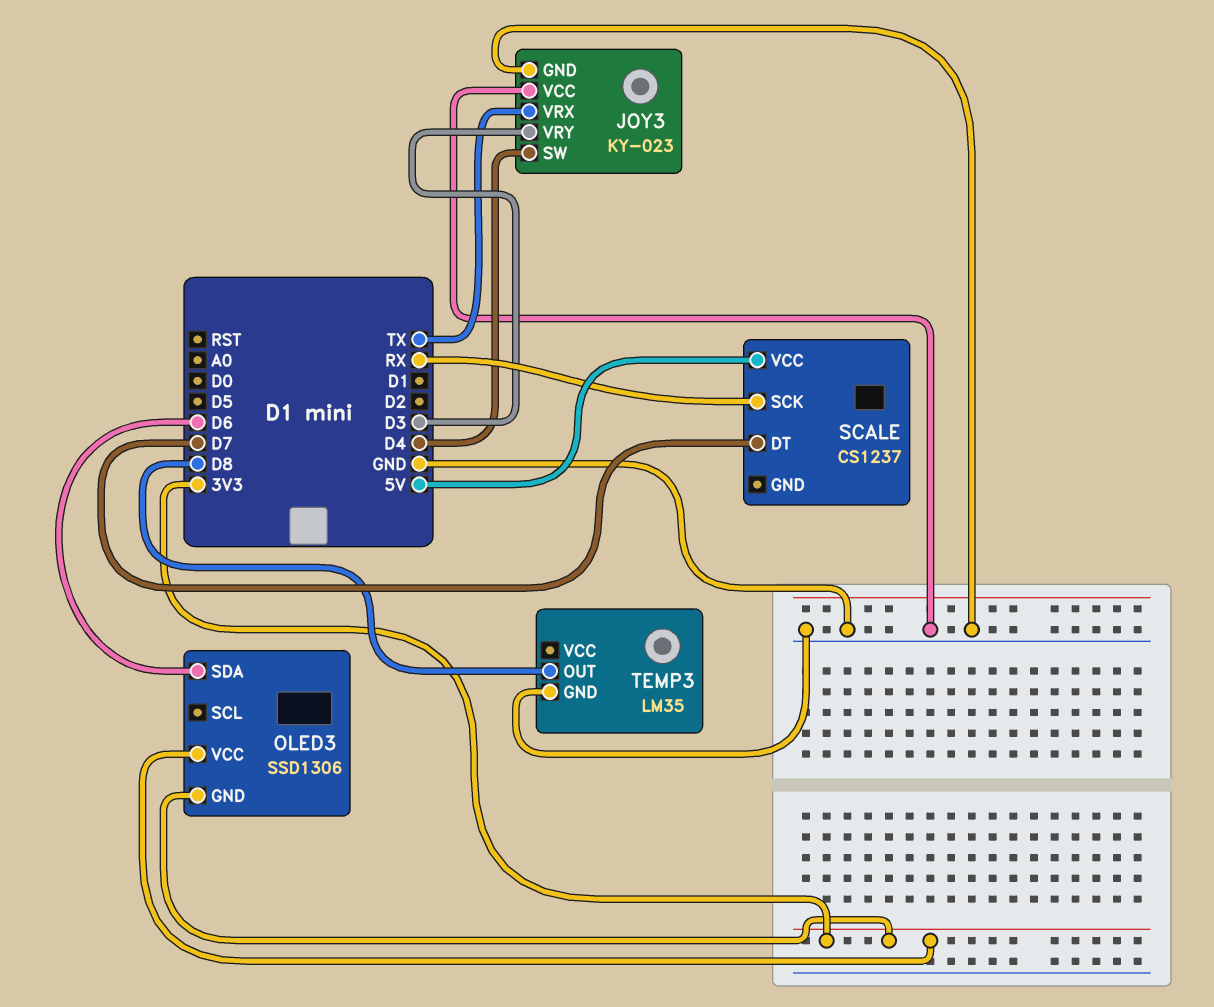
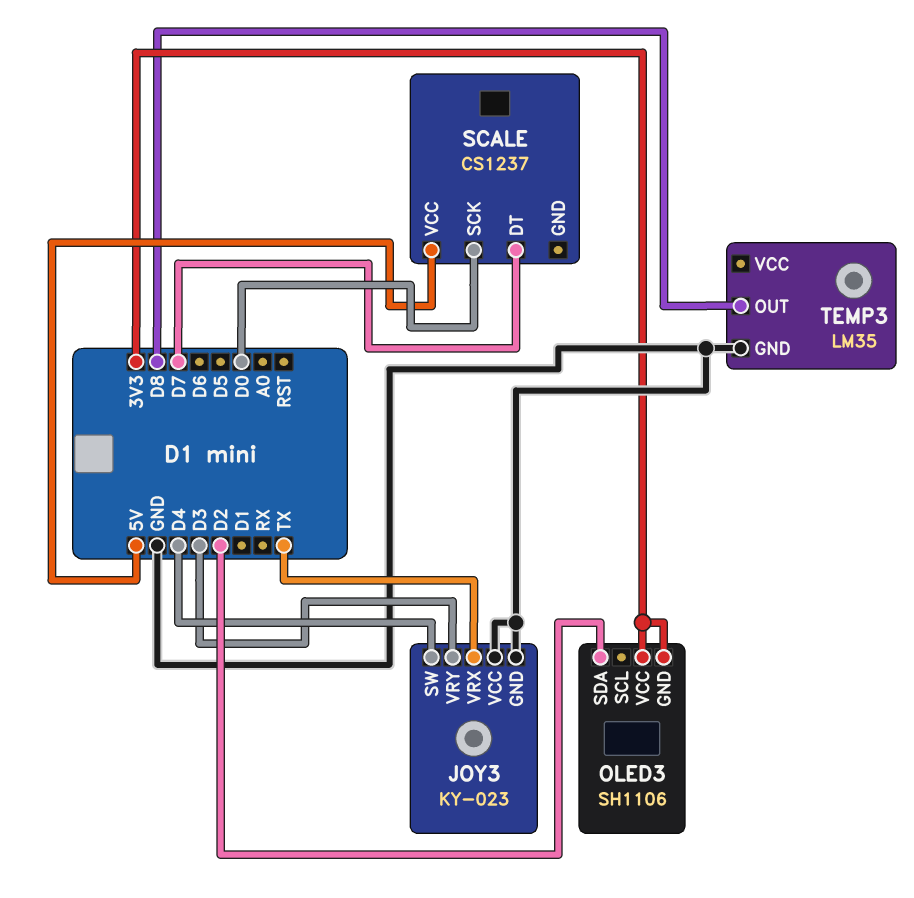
OLED3: SSD1306 -> SH1106
OLED3 pin SDA: D6 -> D2
SCALE pin SCK: RX -> D0

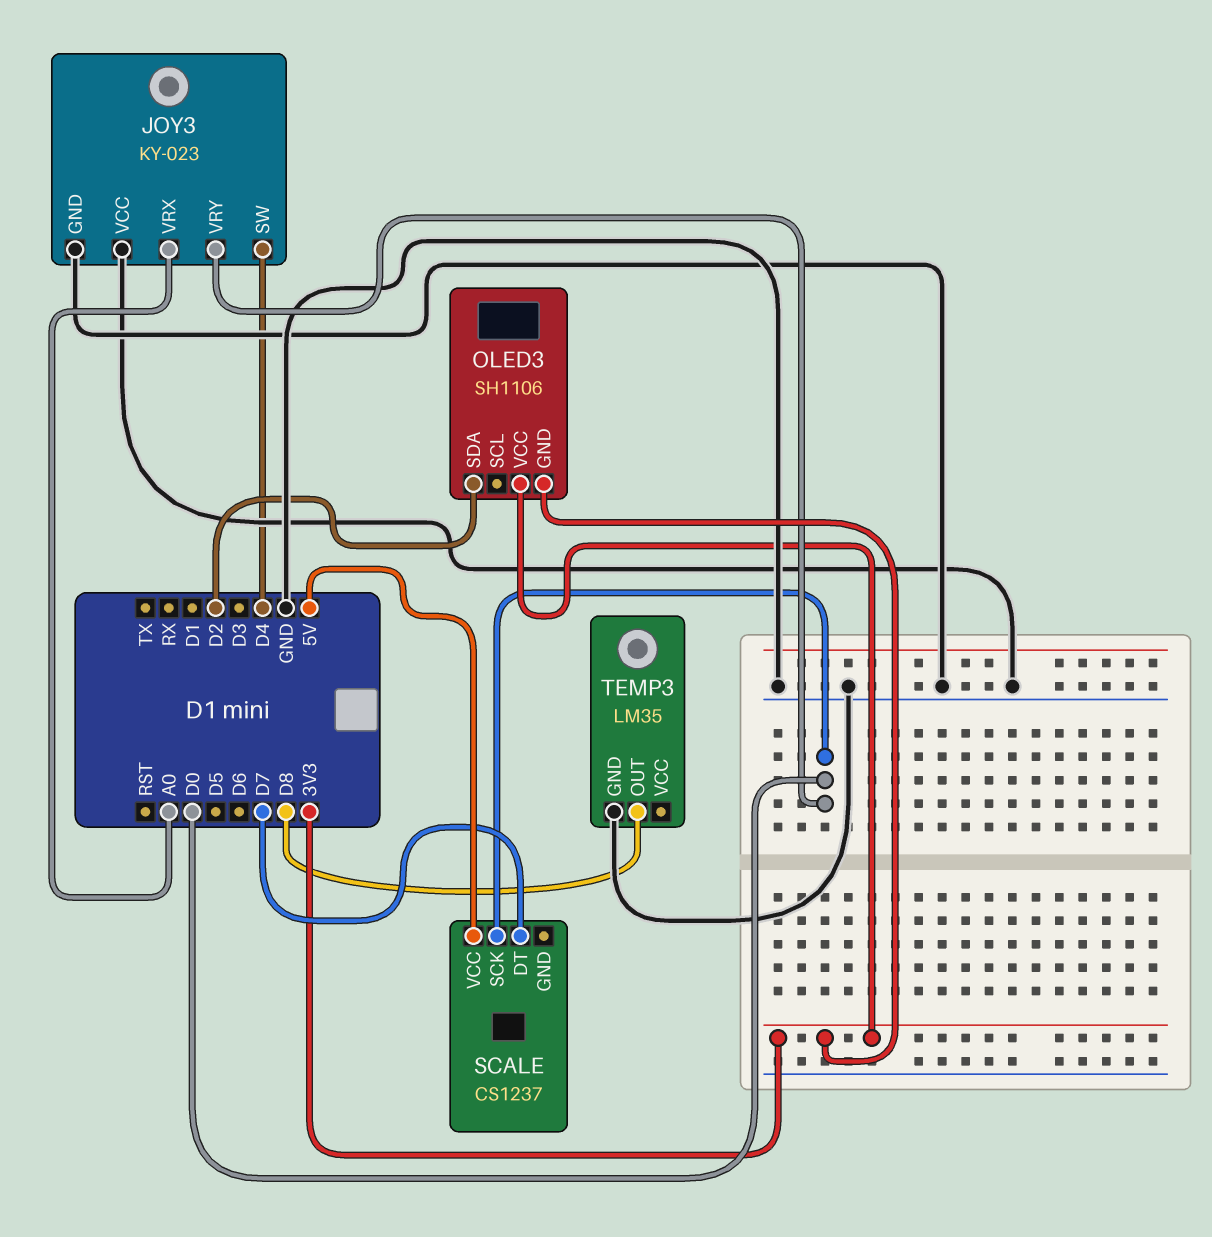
JOY3 pin VRX: TX -> A0
JOY3 pin VRY: D3 -> D0

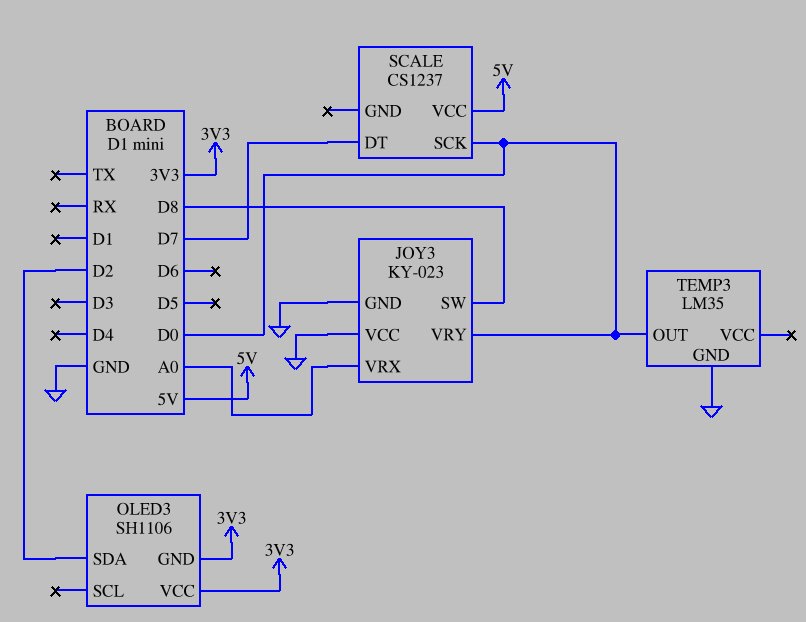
JOY3 pin SW: D4 -> D8
TEMP3 pin OUT: D8 -> D0

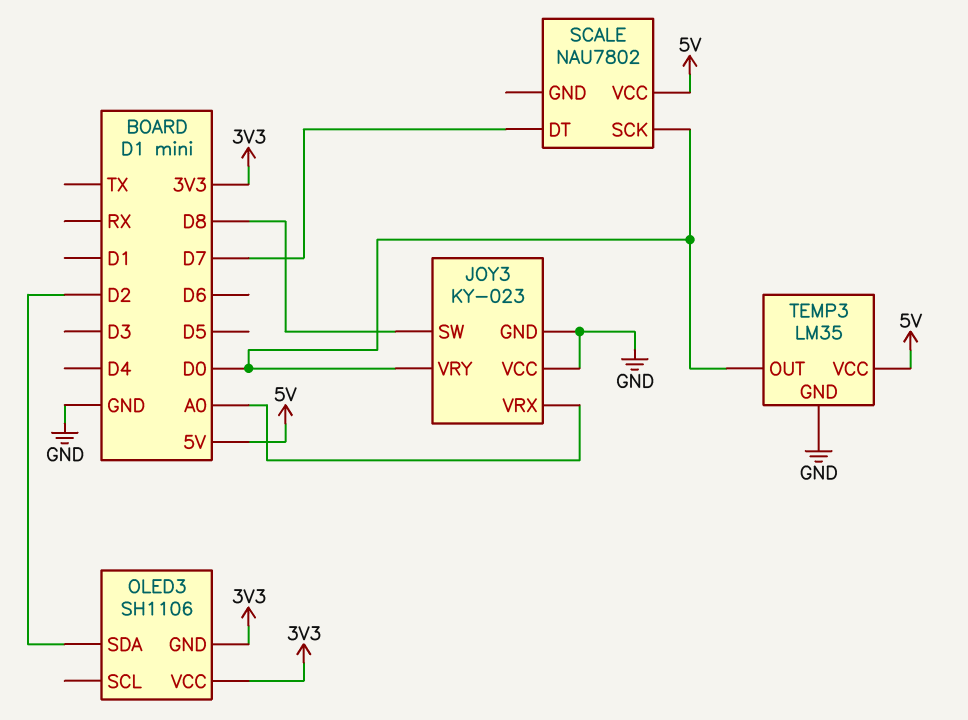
SCALE: CS1237 -> NAU7802
TEMP3 pin VCC: none -> 5V

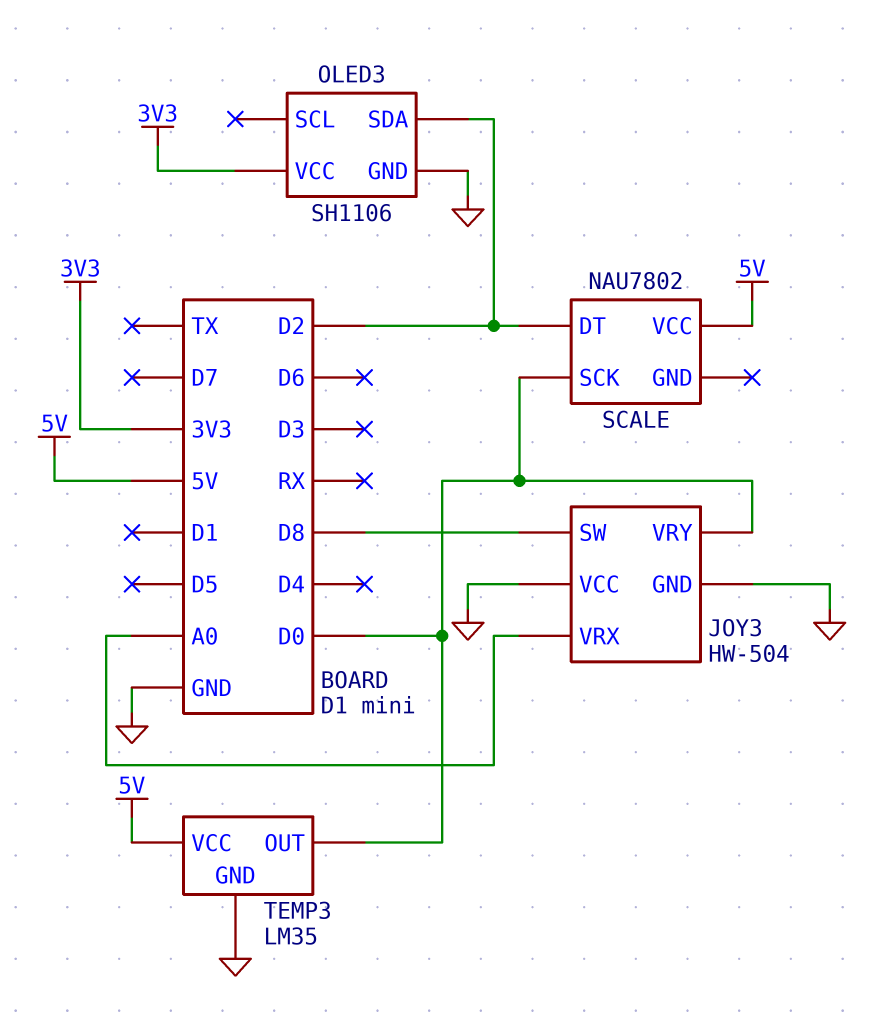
JOY3: KY-023 -> HW-504
OLED3 pin GND: 3V3 -> GND
SCALE pin DT: D7 -> D2

